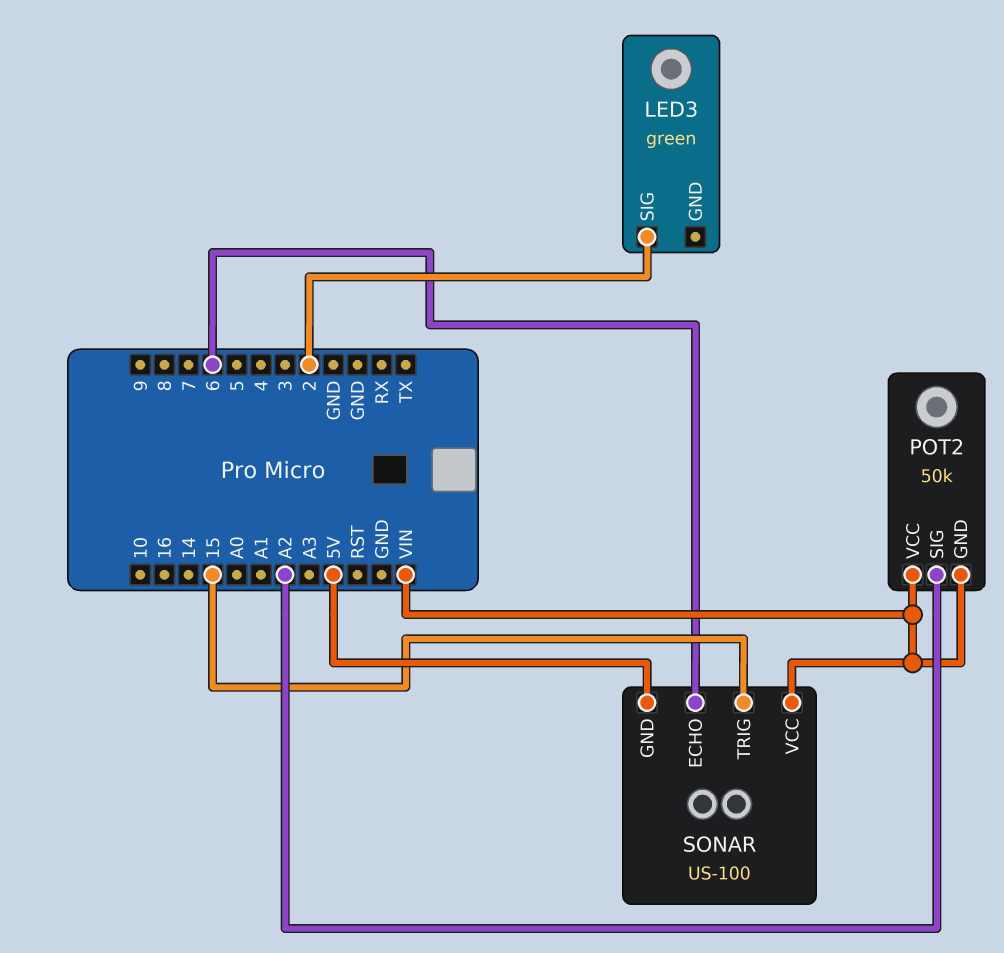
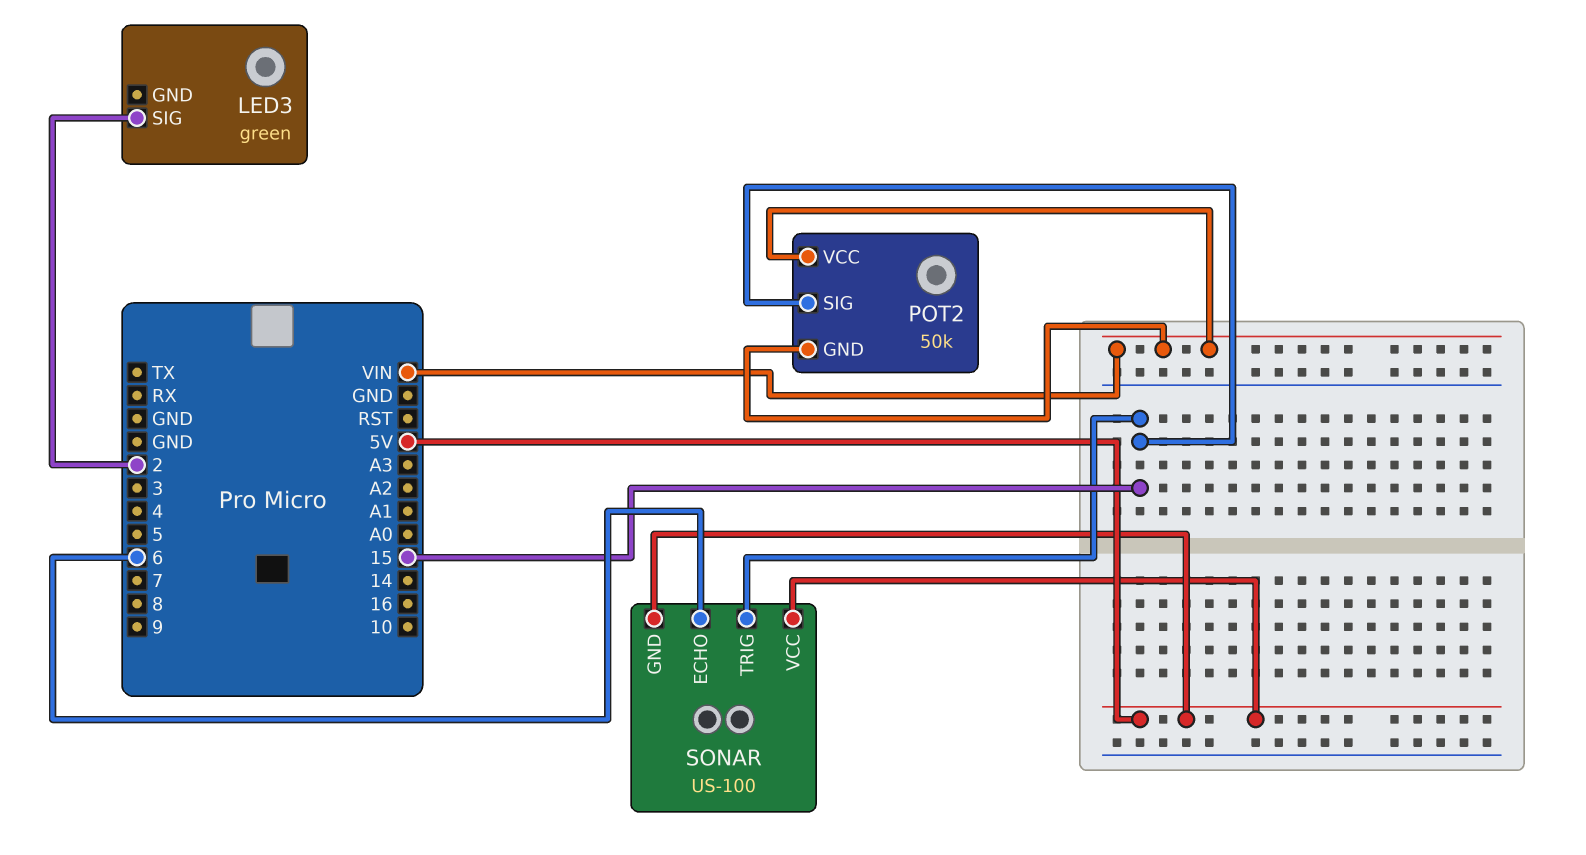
POT2 pin SIG: A2 -> 15
SONAR pin VCC: VIN -> 5V

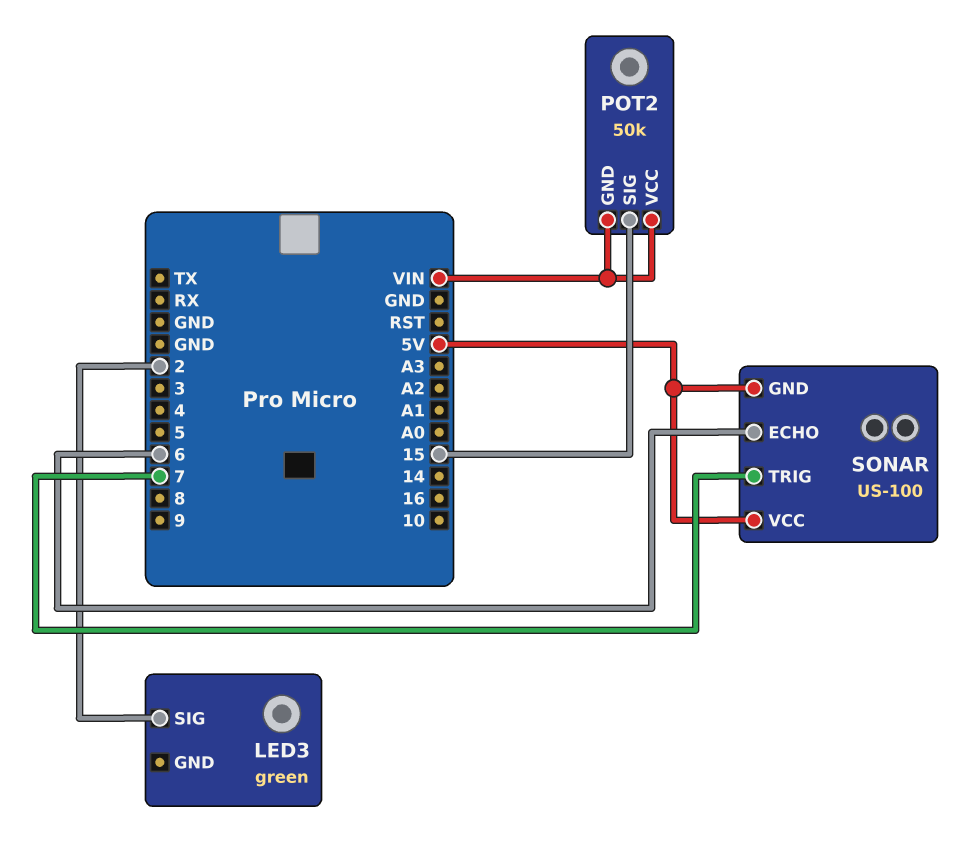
SONAR pin TRIG: 15 -> 7

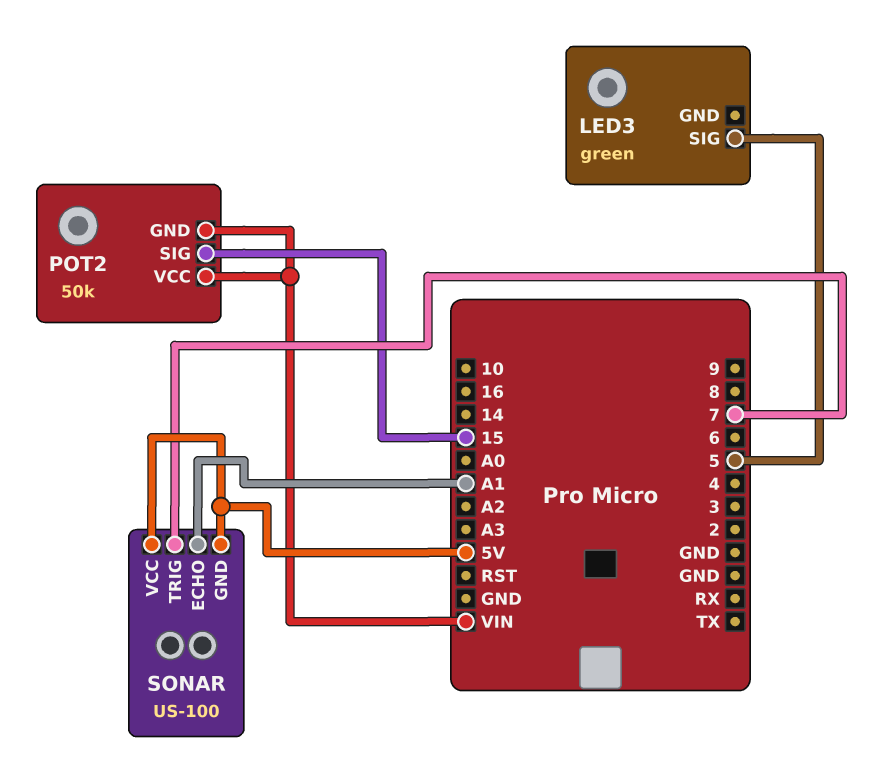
LED3 pin SIG: 2 -> 5
SONAR pin ECHO: 6 -> A1

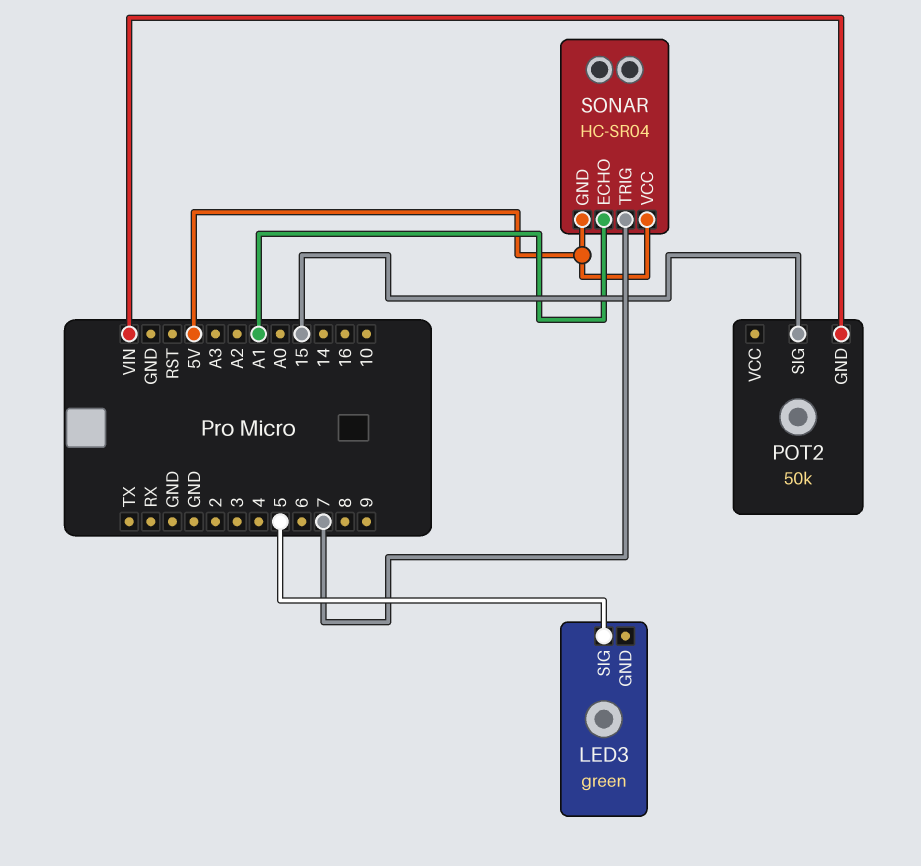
POT2 pin VCC: VIN -> none
SONAR: US-100 -> HC-SR04

